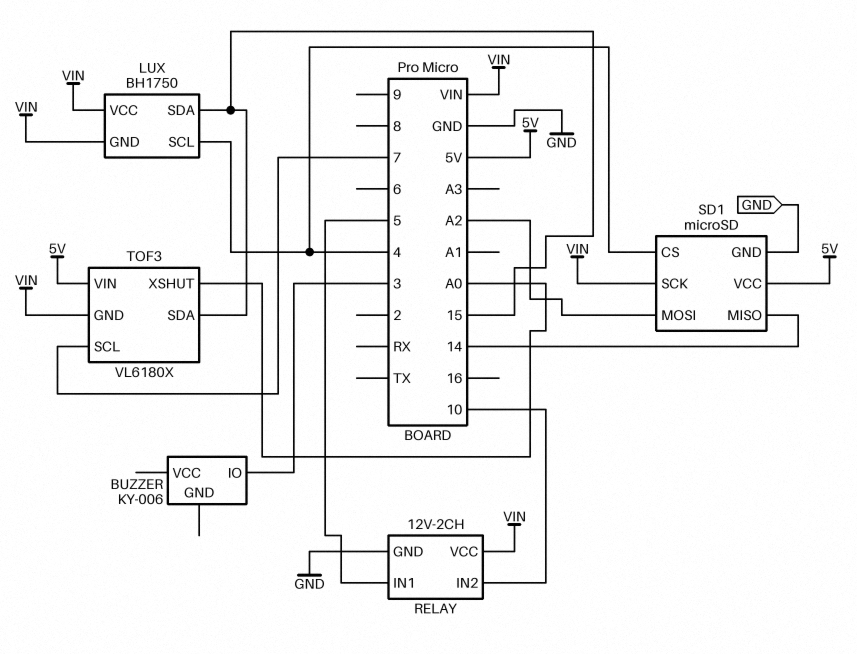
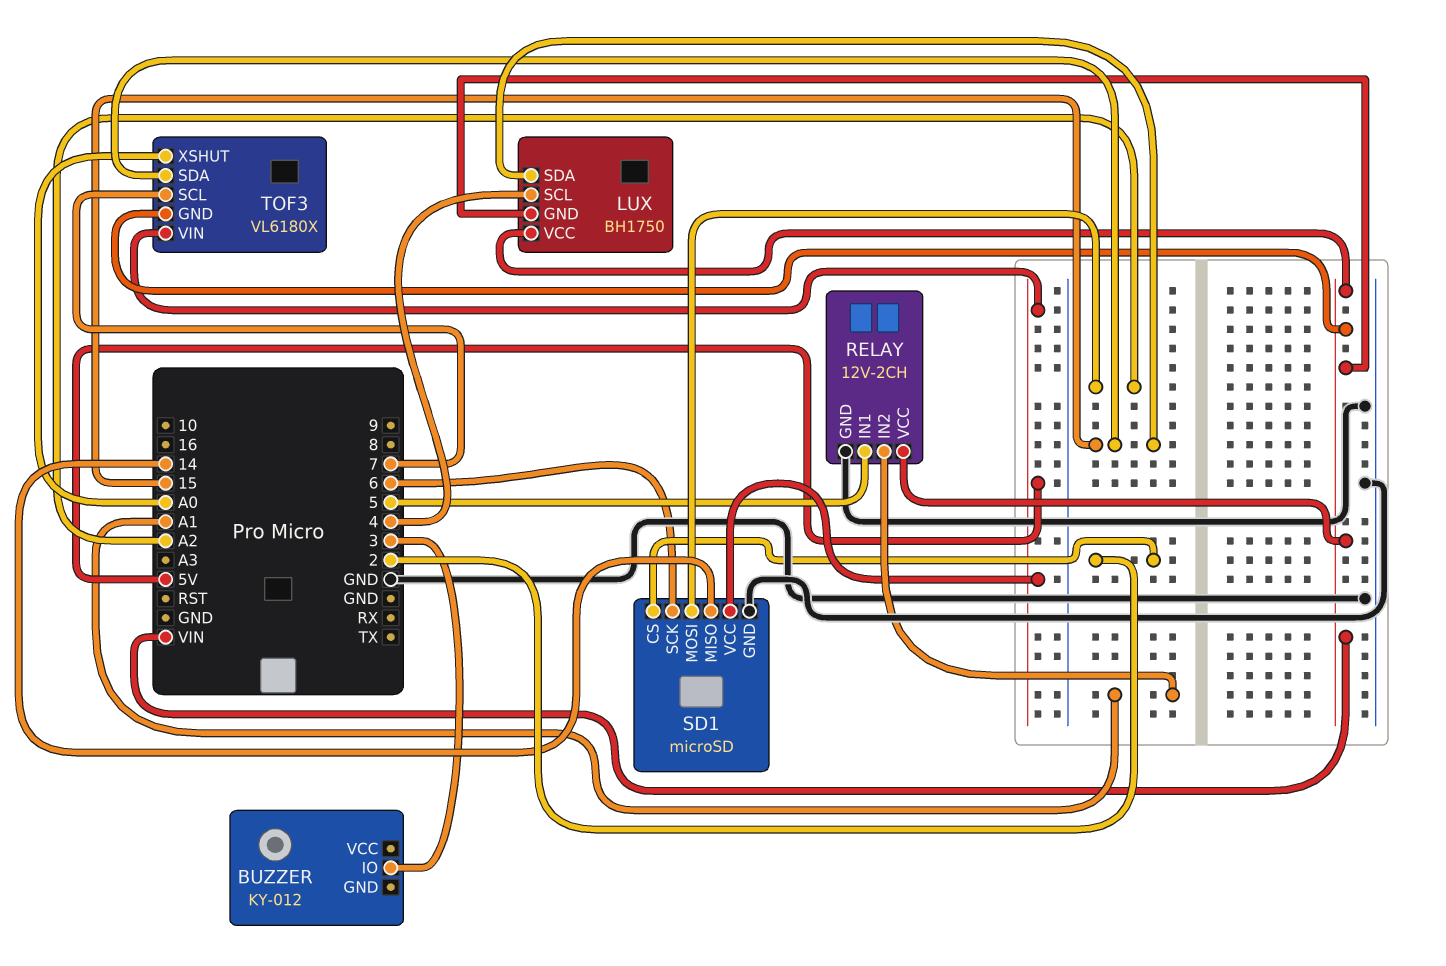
BUZZER: KY-006 -> KY-012
RELAY pin IN2: 10 -> A1
SD1 pin CS: 4 -> 2
SD1 pin SCK: VIN -> 6

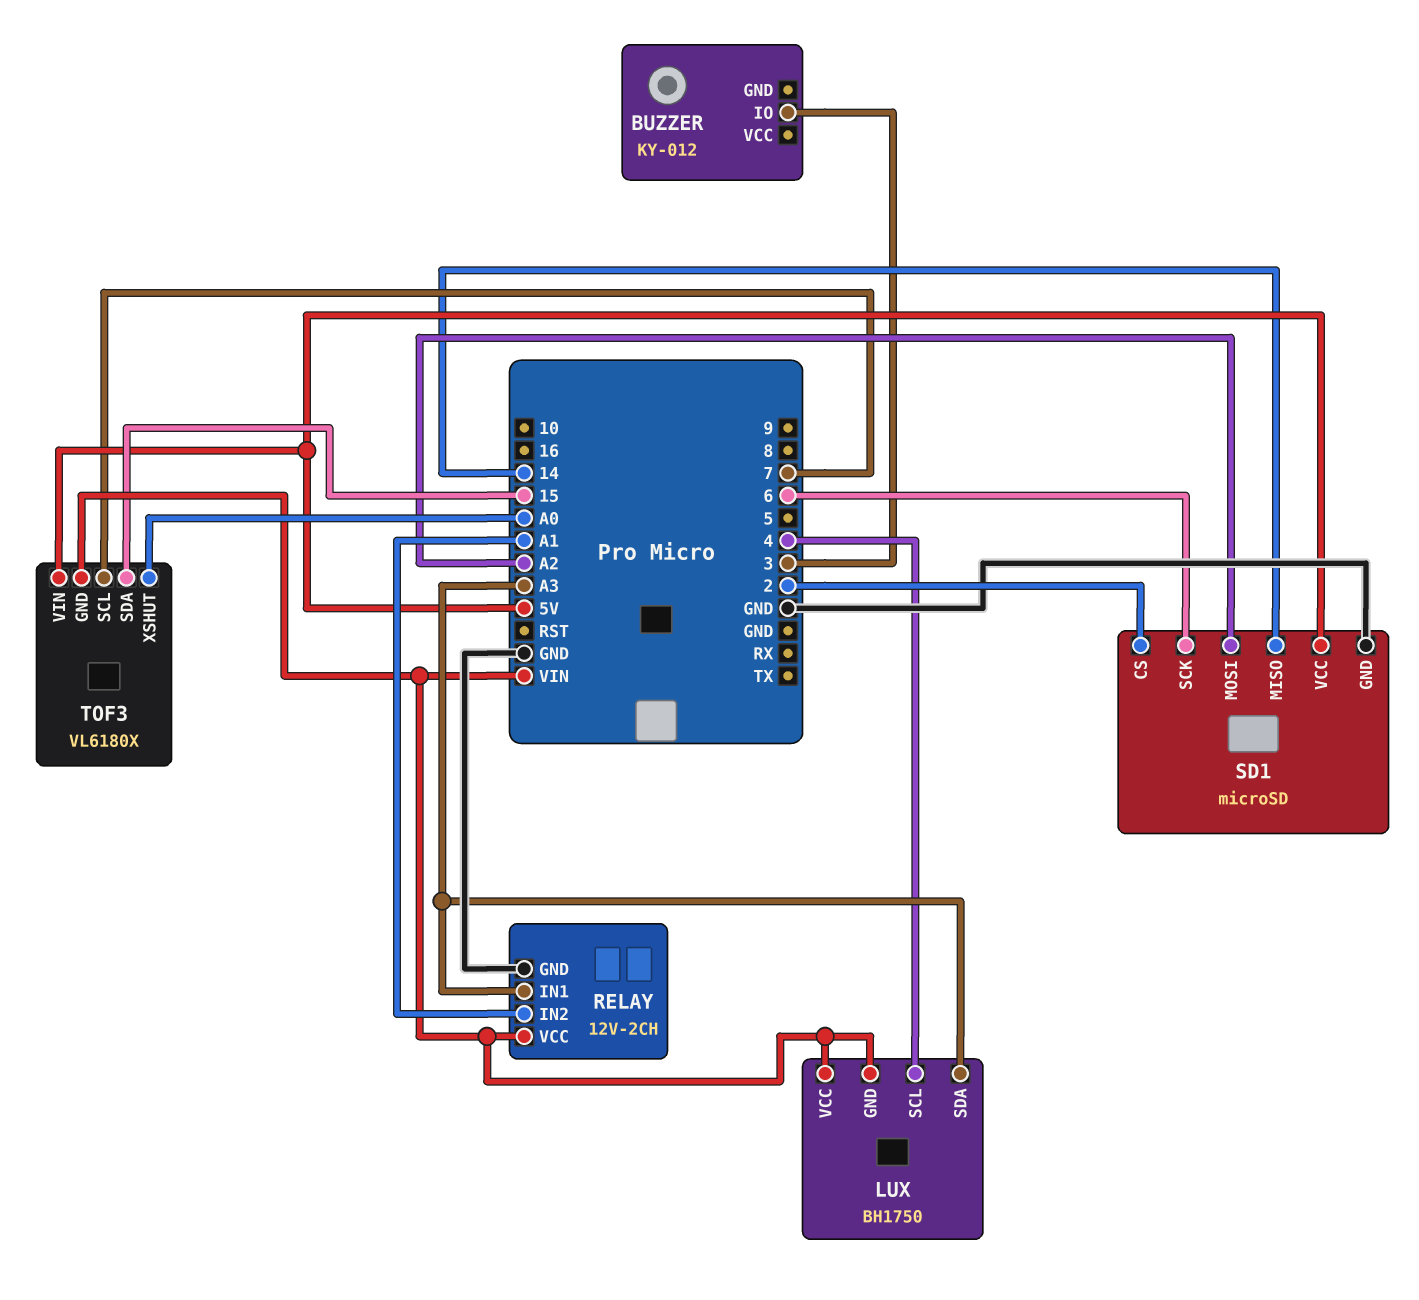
LUX pin SDA: 15 -> A3
RELAY pin IN1: 5 -> A3

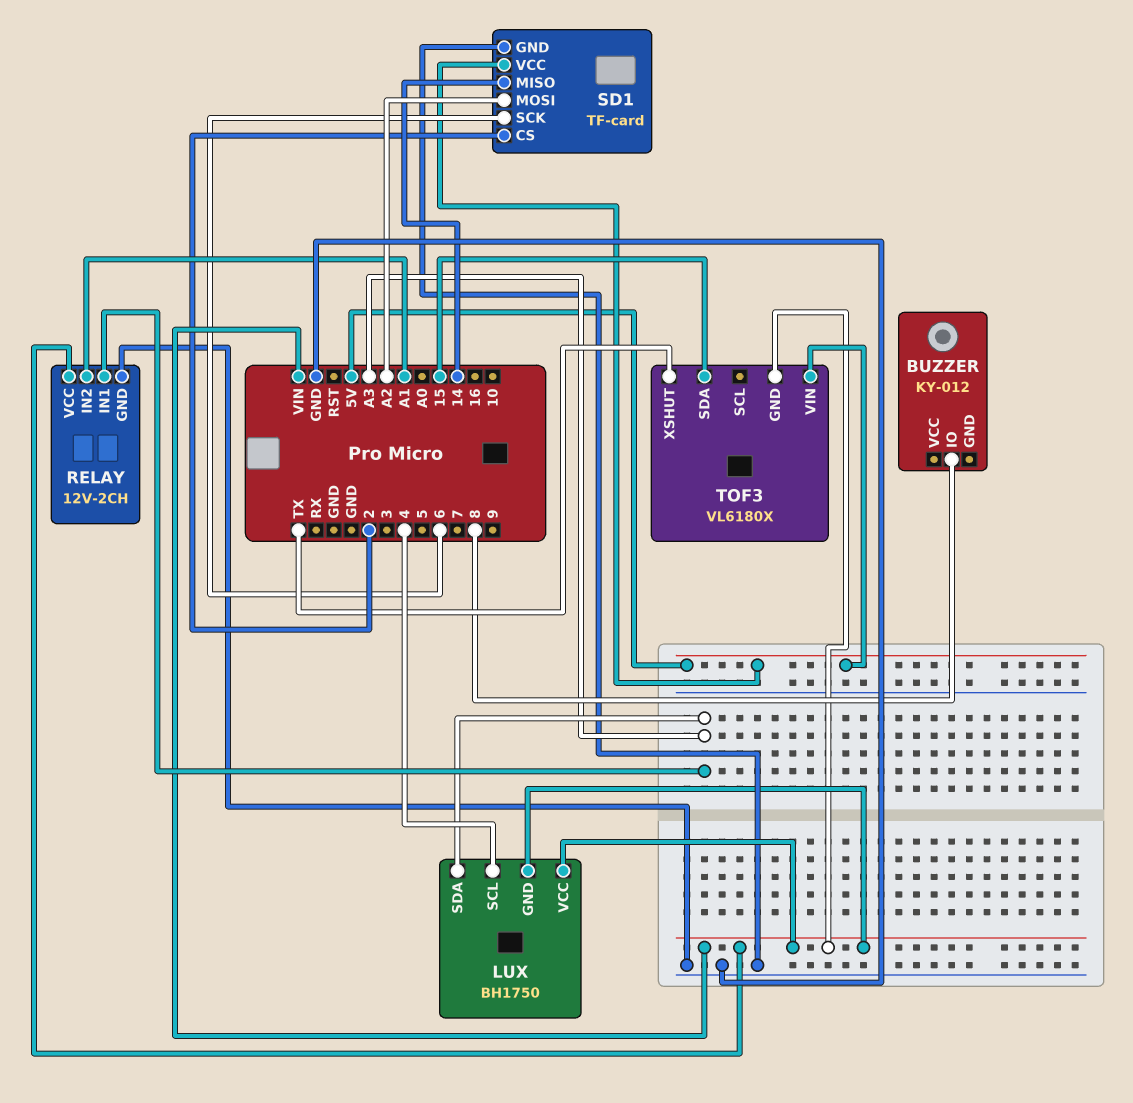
BUZZER pin IO: 3 -> 8
SD1: microSD -> TF-card
TOF3 pin SCL: 7 -> none
TOF3 pin XSHUT: A0 -> TX

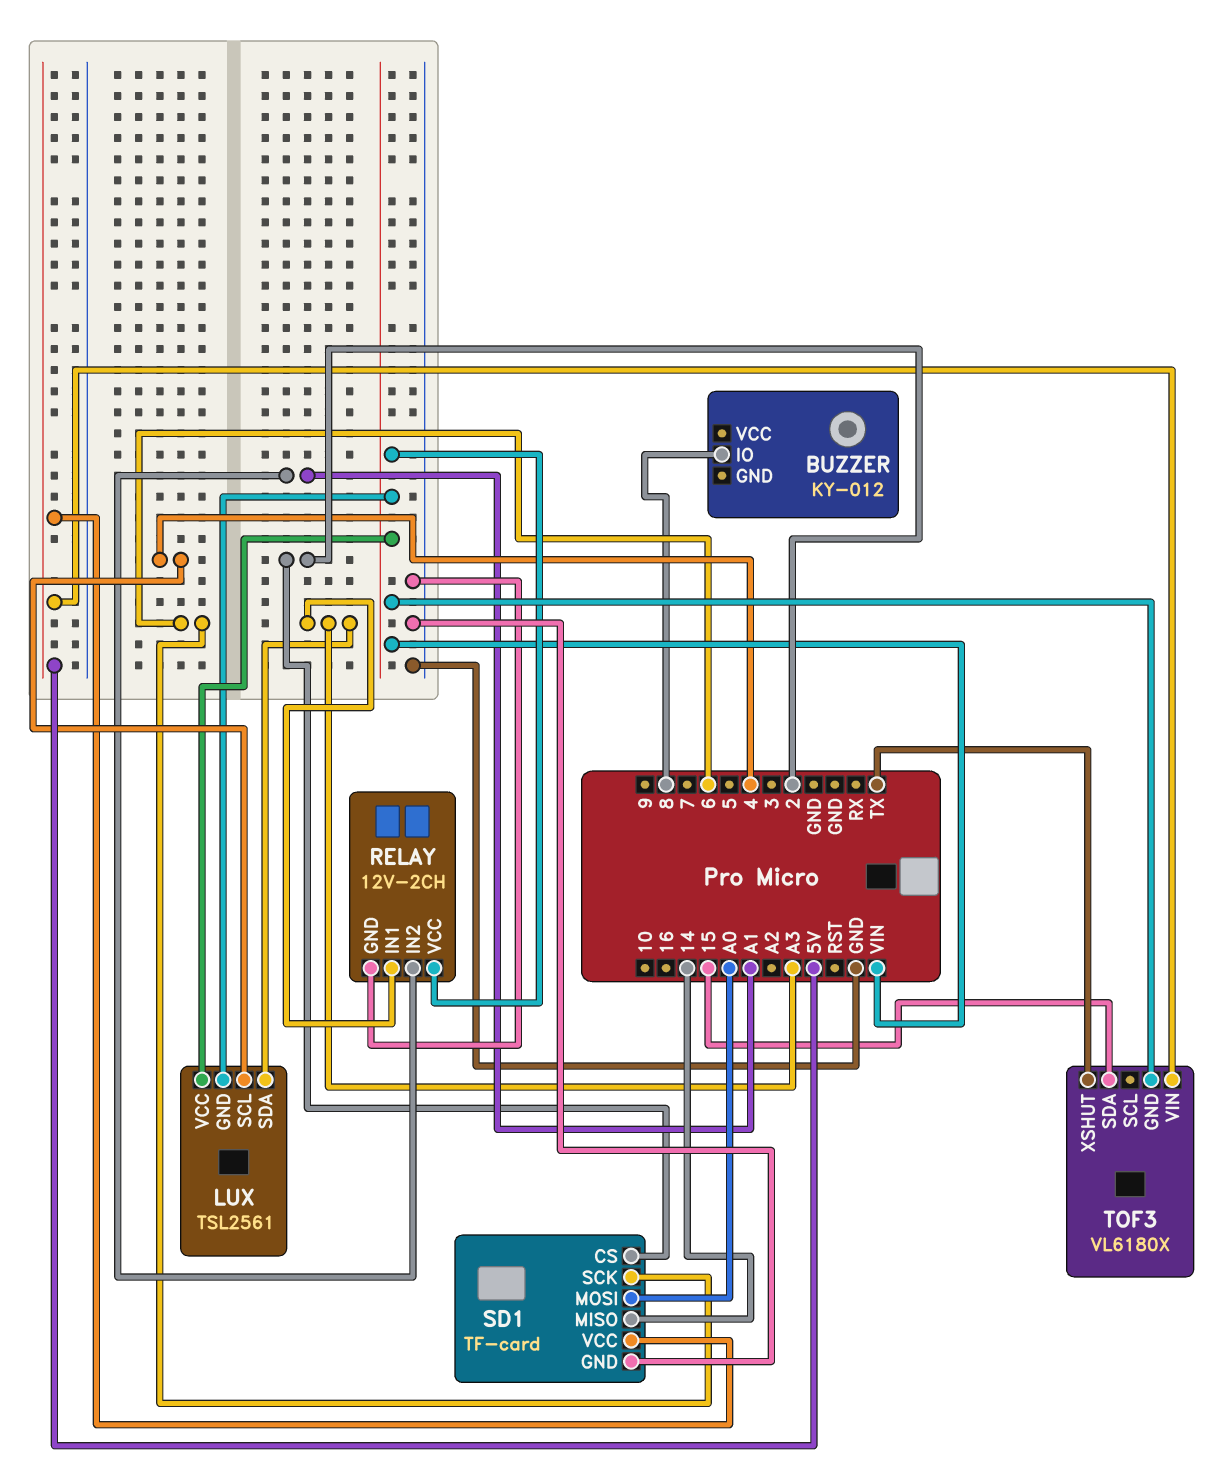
LUX: BH1750 -> TSL2561
SD1 pin MOSI: A2 -> A0

